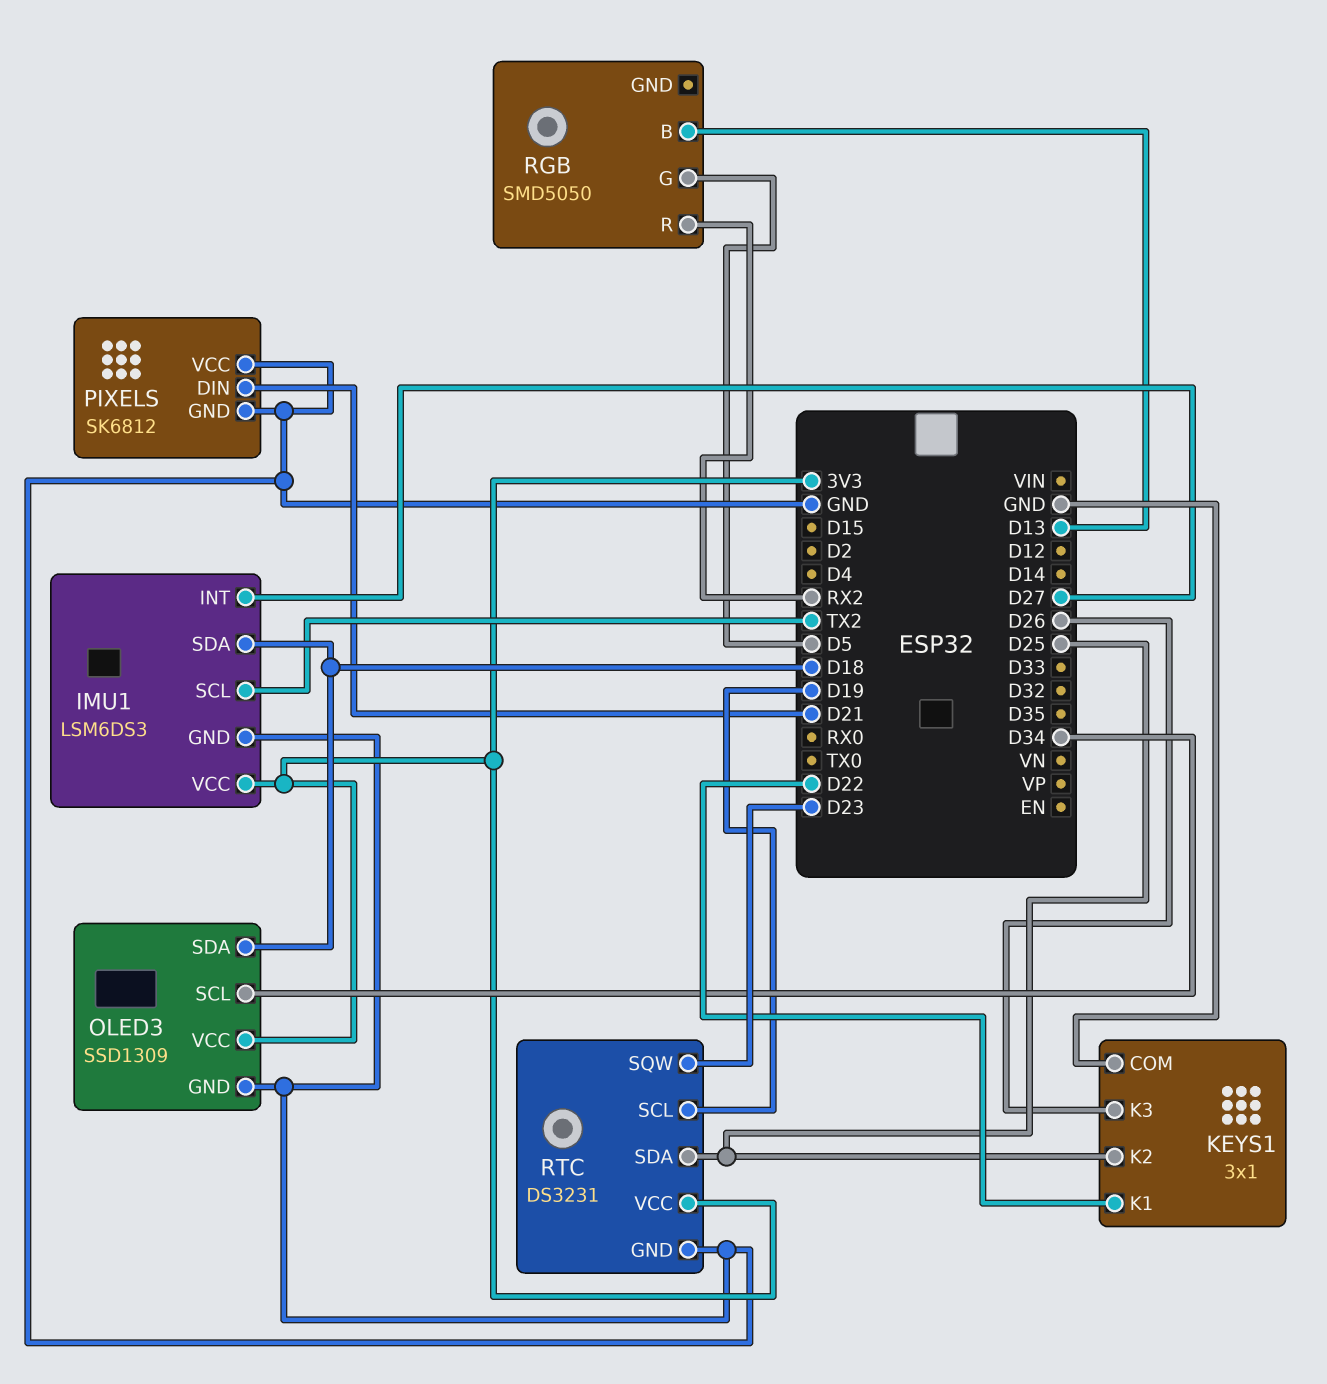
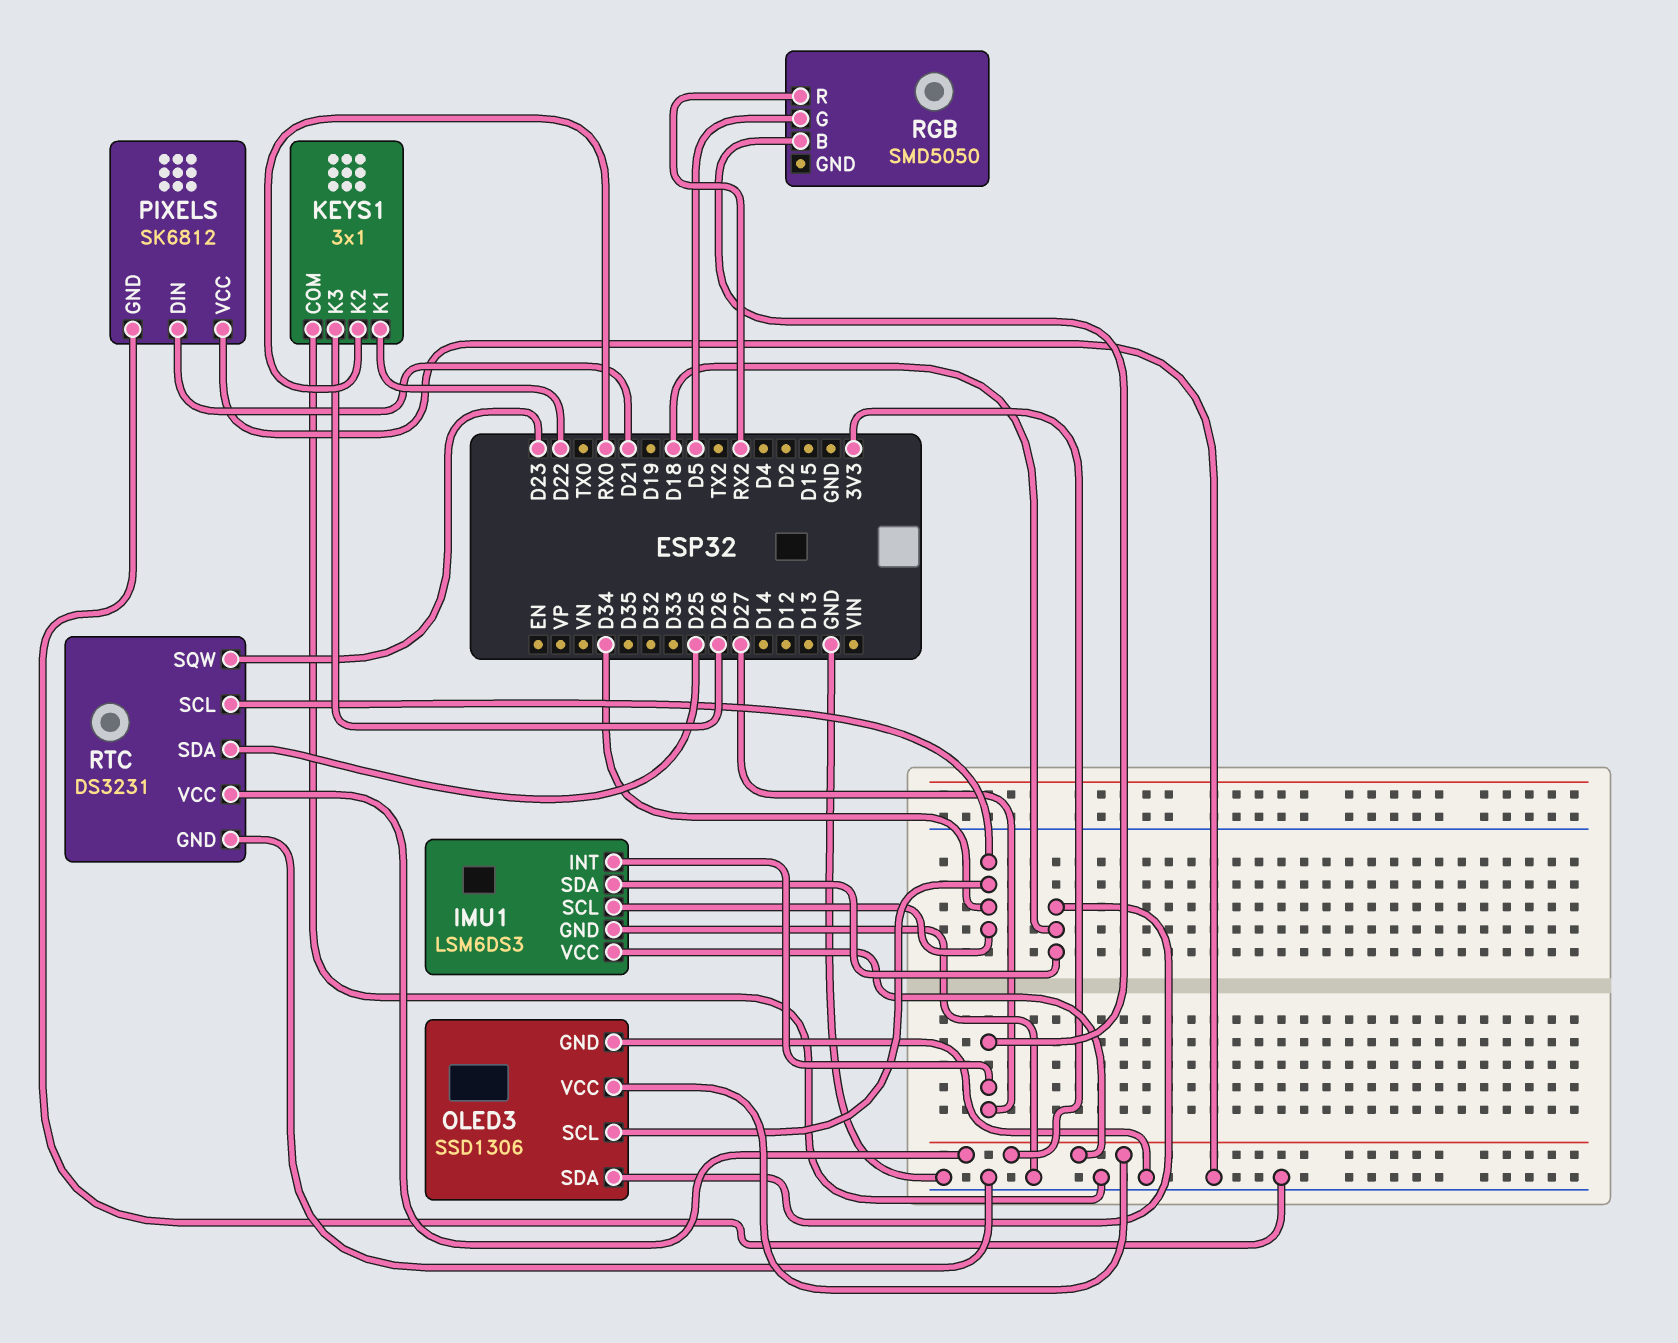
IMU1 pin SCL: TX2 -> D34
KEYS1 pin K2: D25 -> RX0
OLED3: SSD1309 -> SSD1306
RGB pin B: D13 -> D27
RTC pin SCL: D19 -> D34

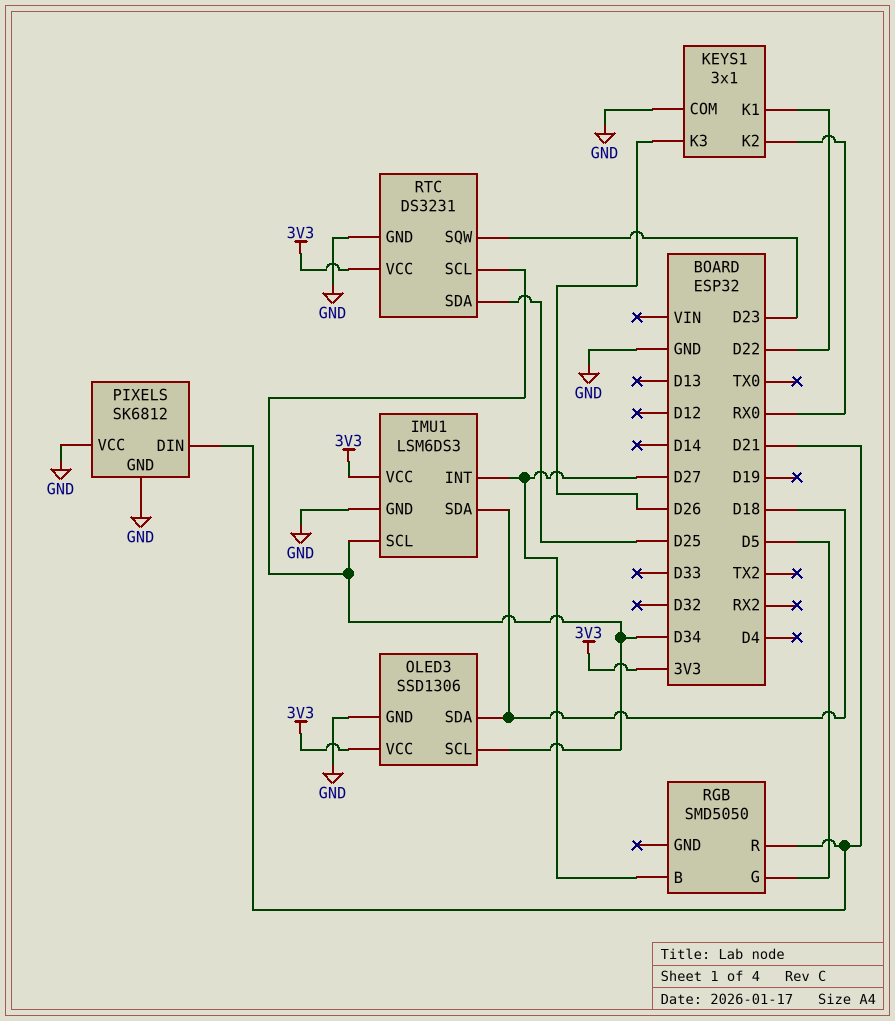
RGB pin R: RX2 -> D21

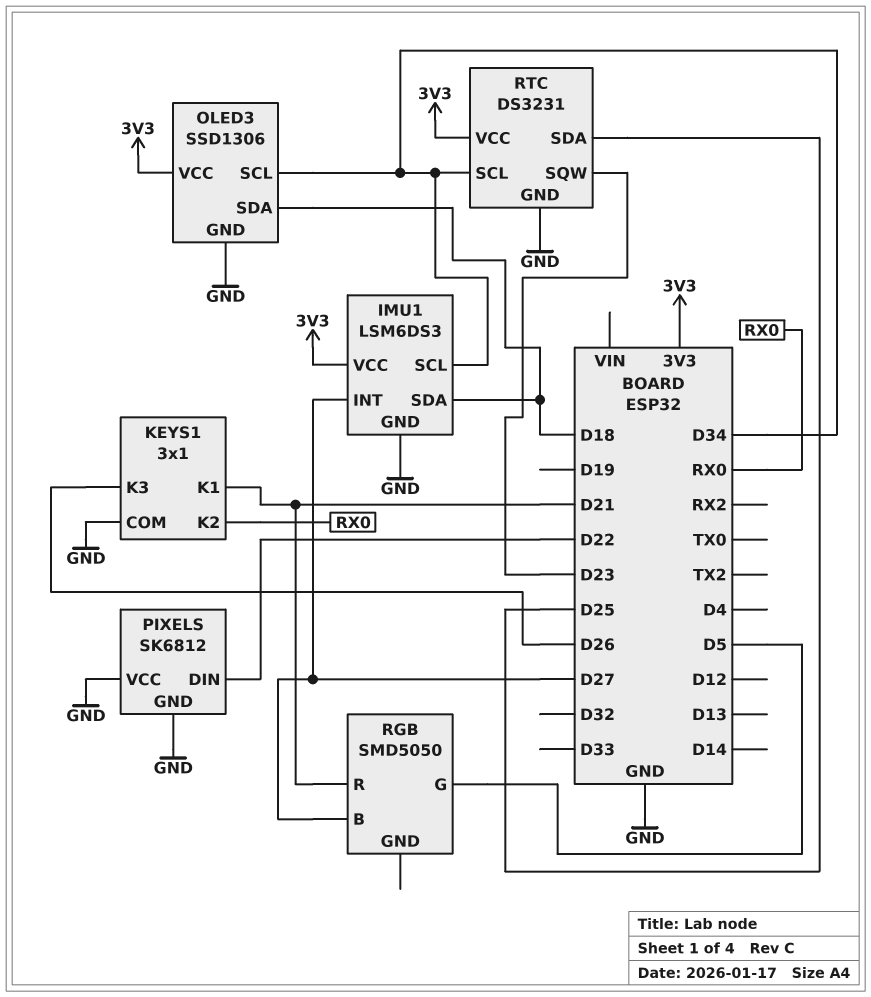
KEYS1 pin K1: D22 -> D21
PIXELS pin DIN: D21 -> D22

